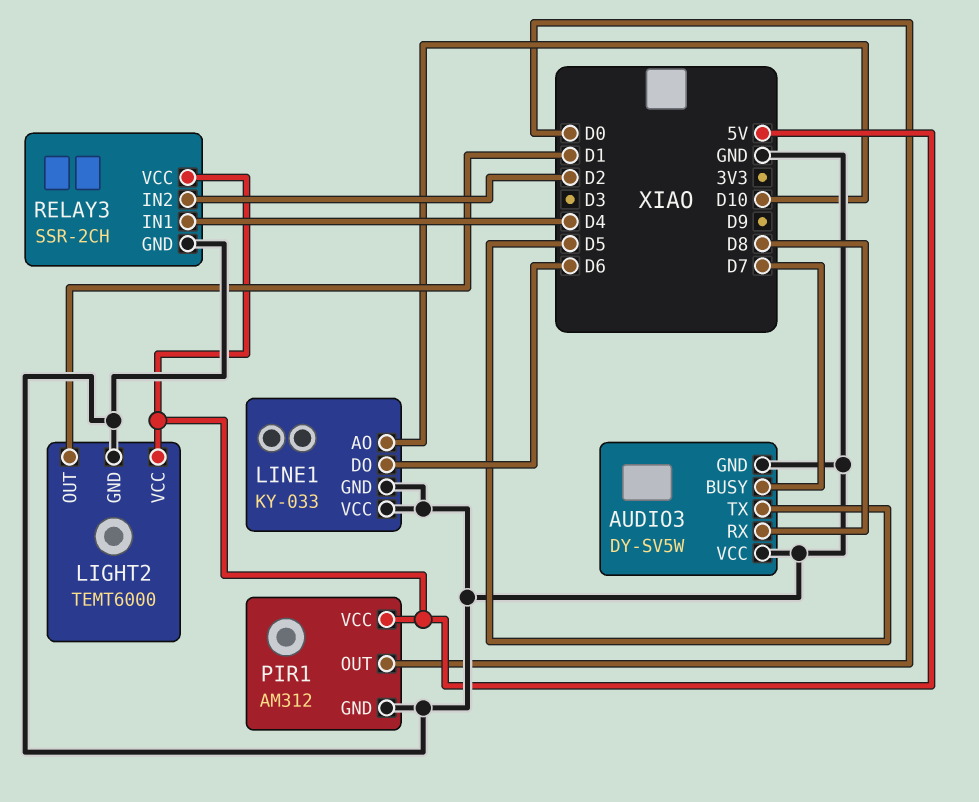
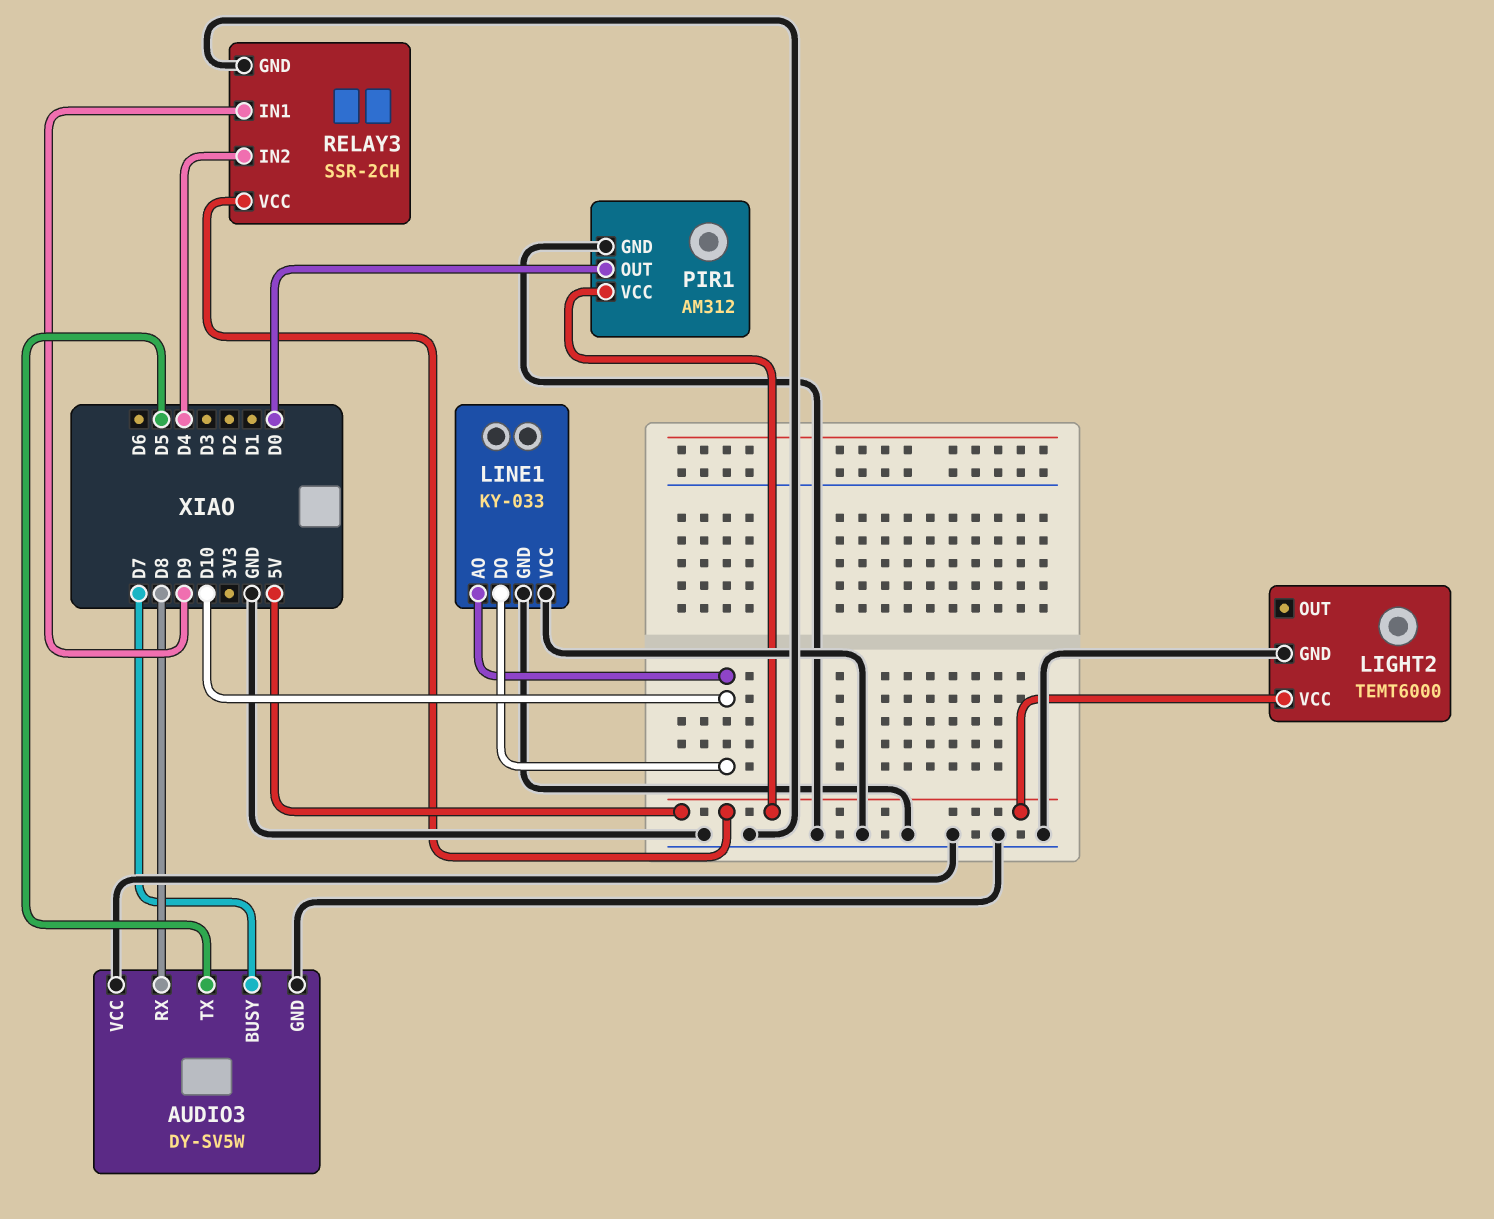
LIGHT2 pin OUT: D1 -> none
LINE1 pin DO: D6 -> D10
RELAY3 pin IN1: D4 -> D9
RELAY3 pin IN2: D2 -> D4

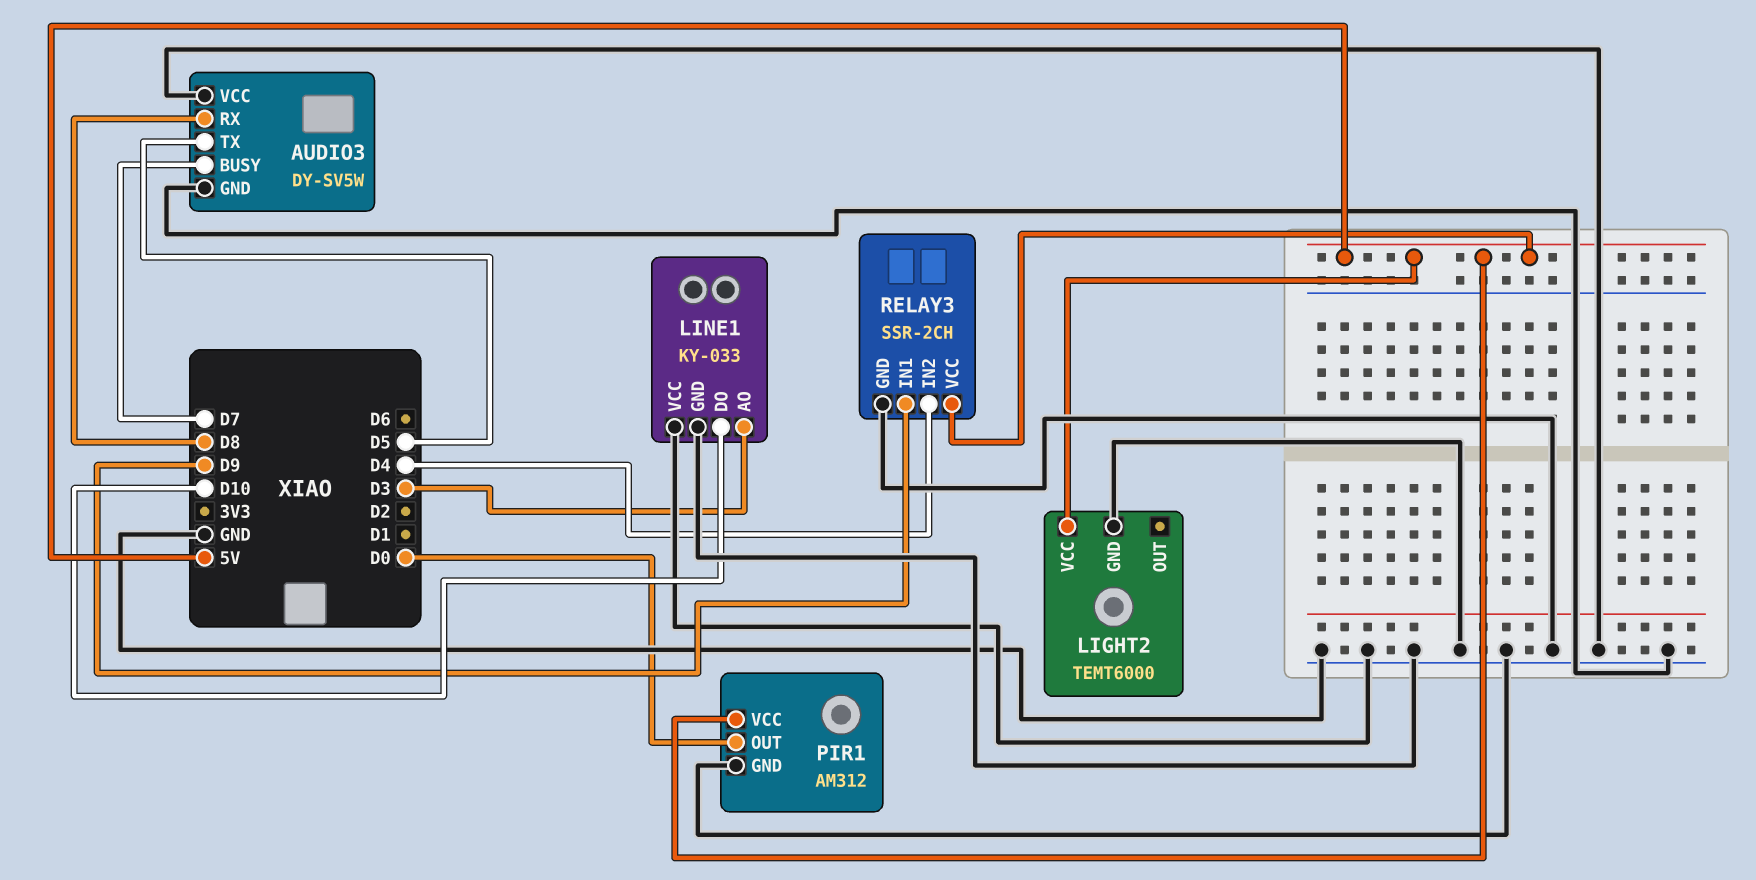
LINE1 pin AO: D10 -> D3

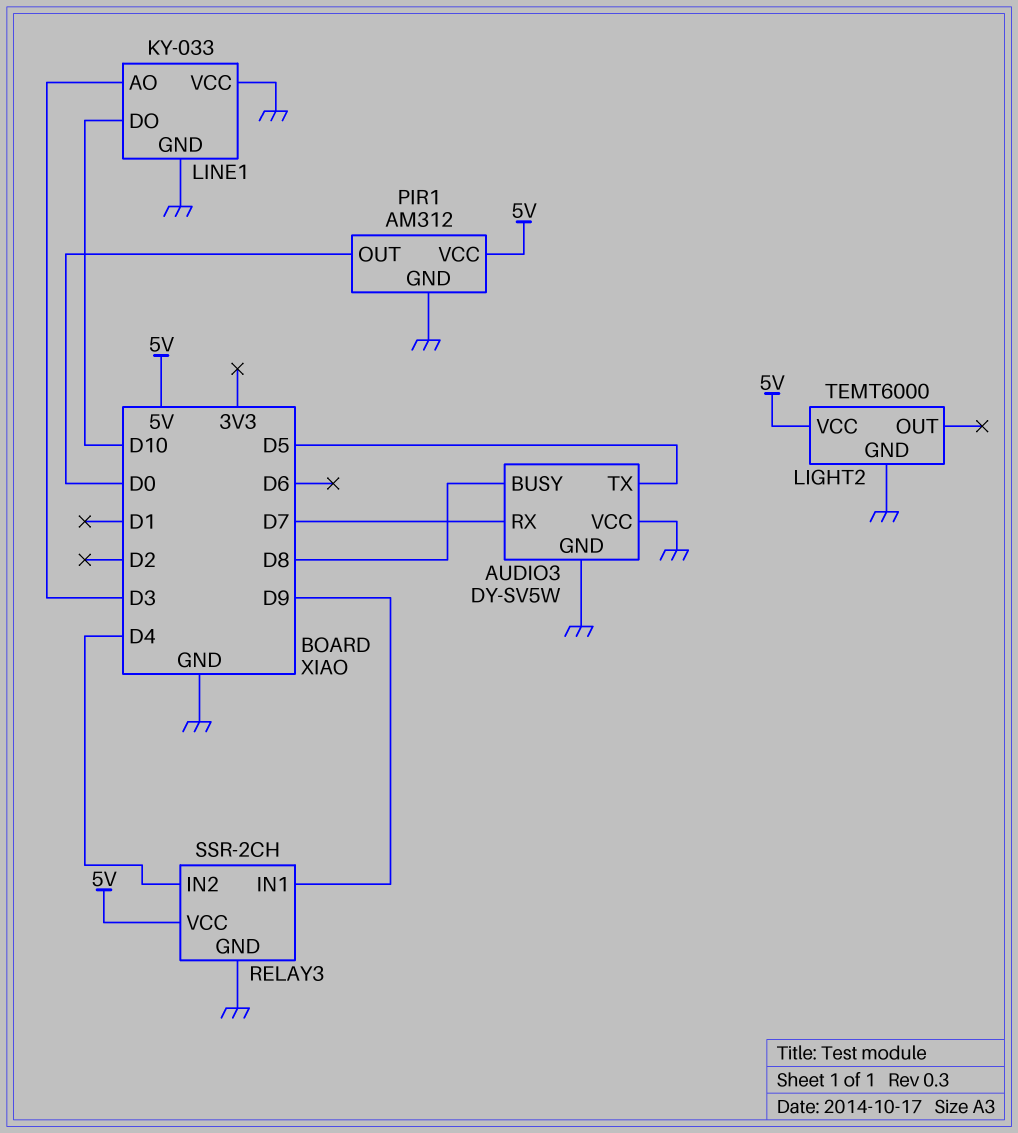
AUDIO3 pin BUSY: D7 -> D8
AUDIO3 pin RX: D8 -> D7

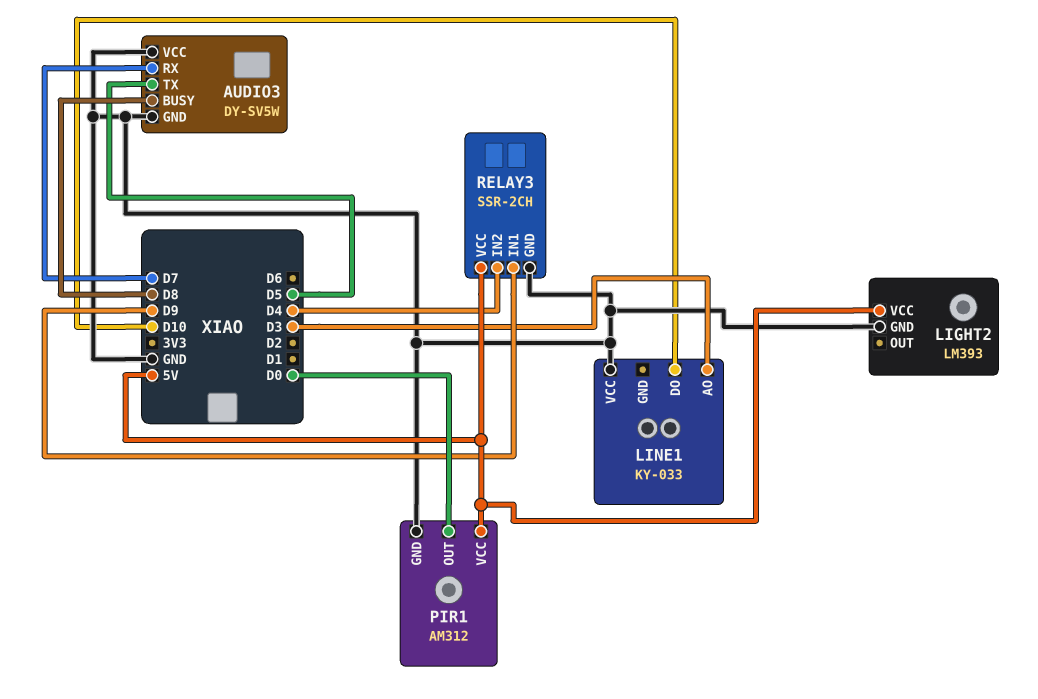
LIGHT2: TEMT6000 -> LM393
LINE1 pin GND: GND -> none

